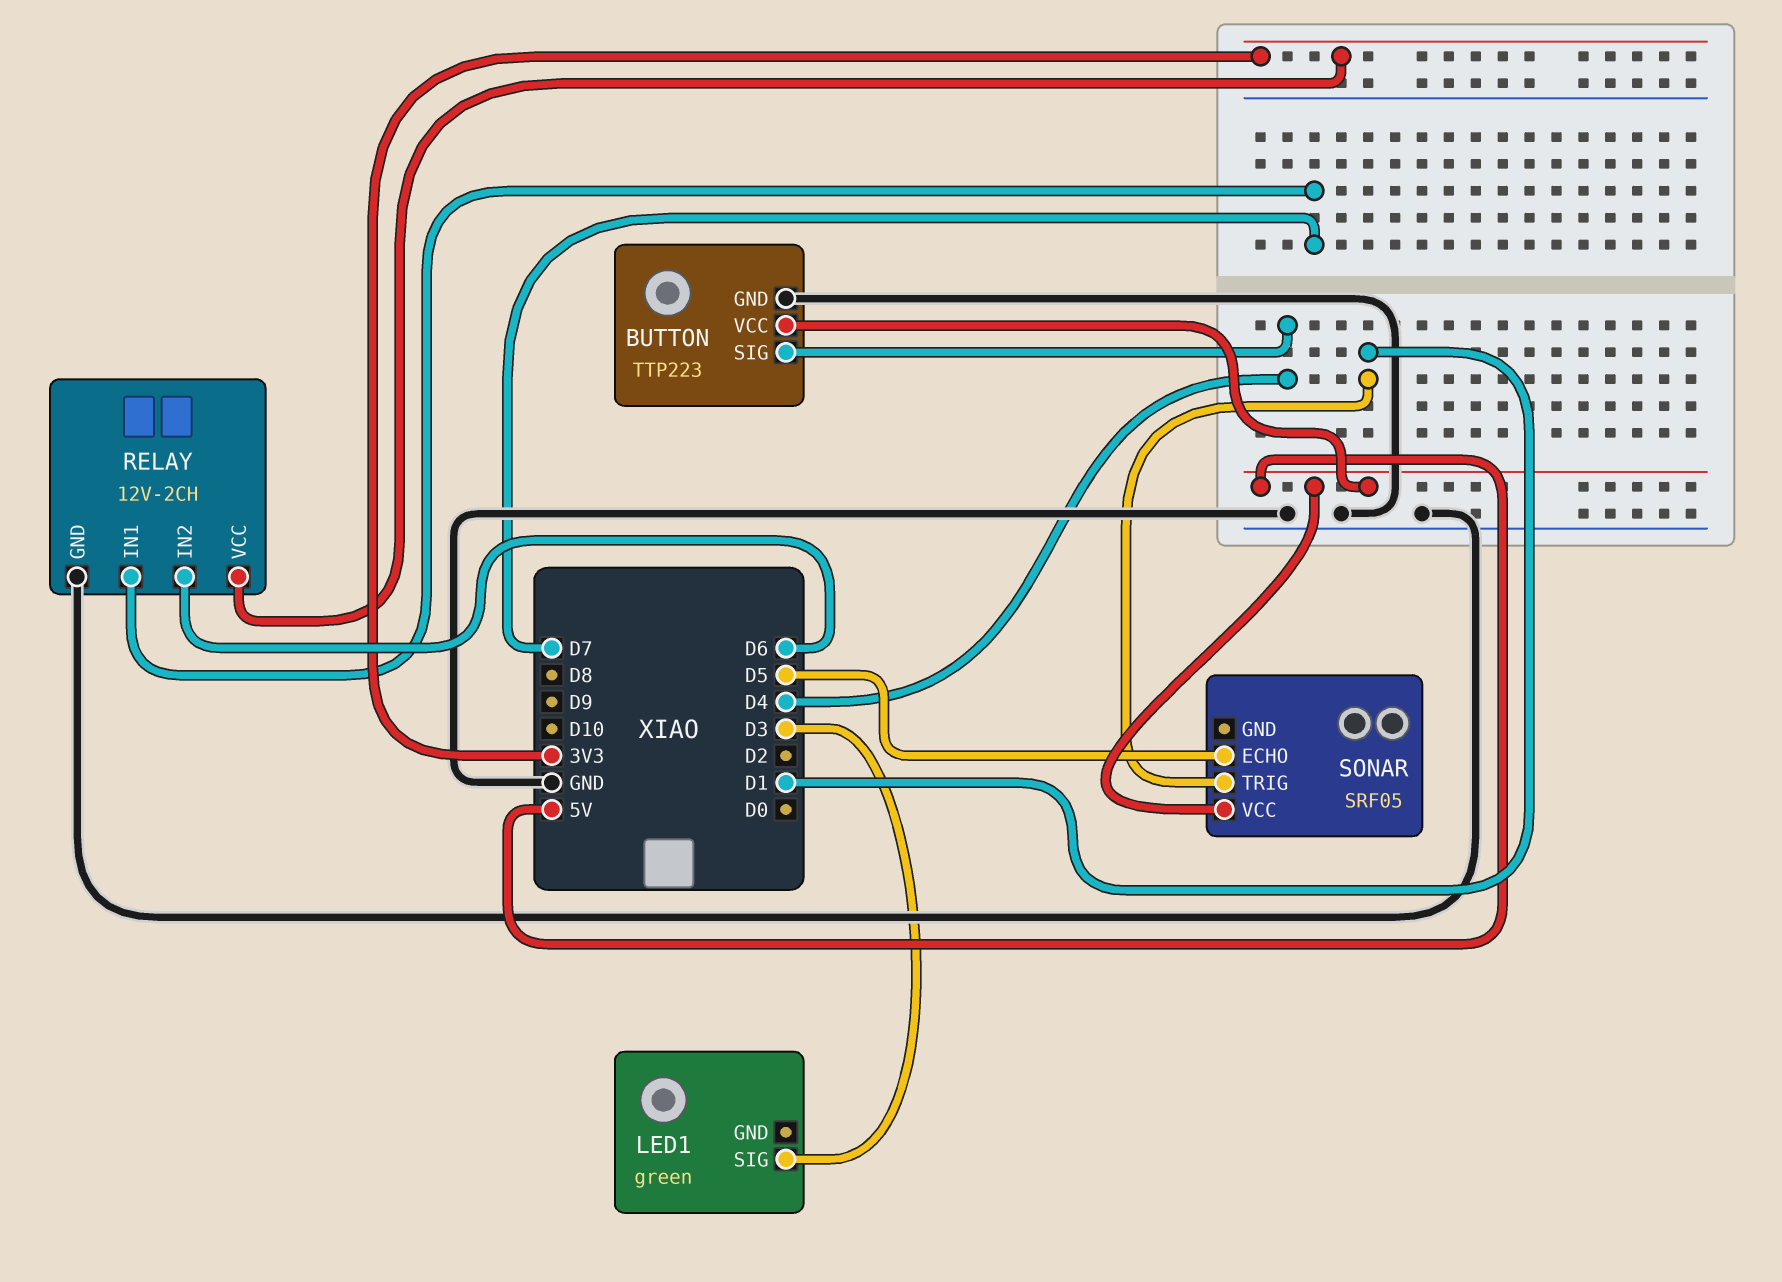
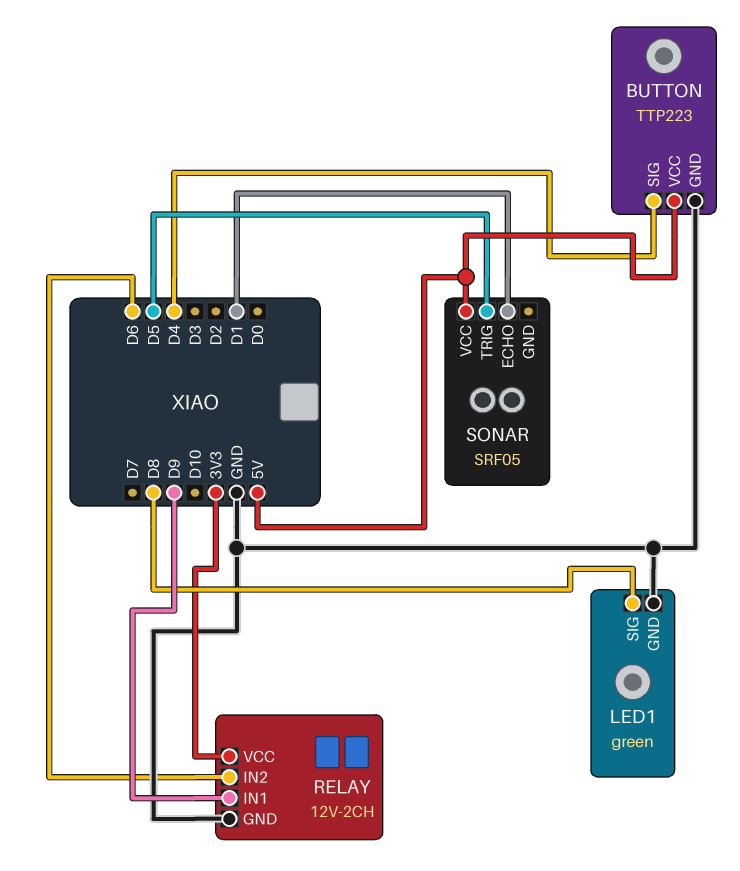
LED1 pin GND: none -> GND
LED1 pin SIG: D3 -> D8
RELAY pin IN1: D7 -> D9
SONAR pin ECHO: D5 -> D1
SONAR pin TRIG: D1 -> D5

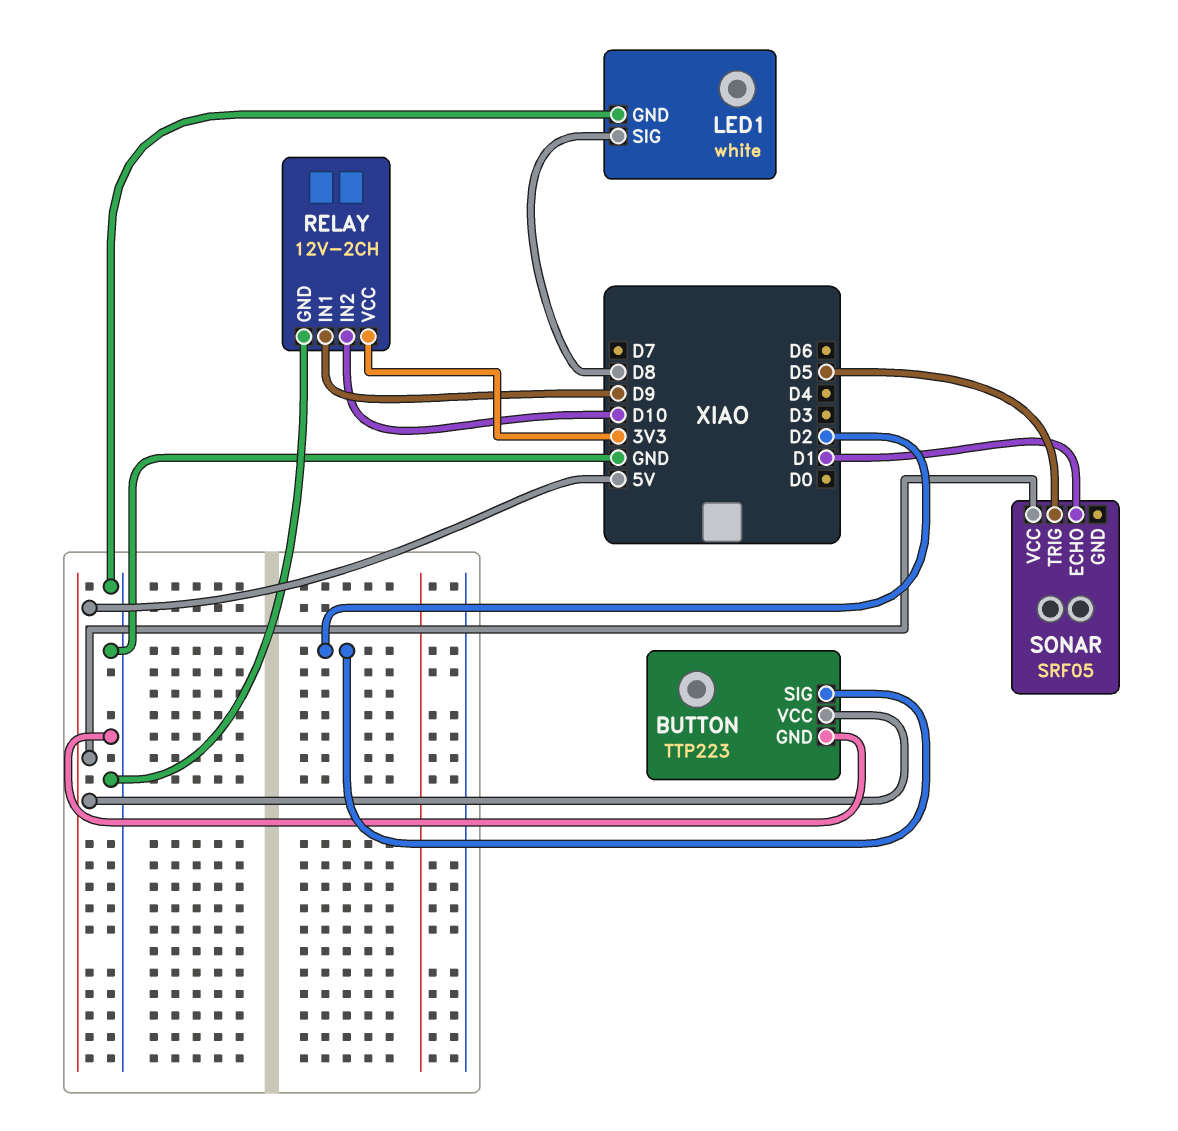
BUTTON pin SIG: D4 -> D2
LED1: green -> white
RELAY pin IN2: D6 -> D10

